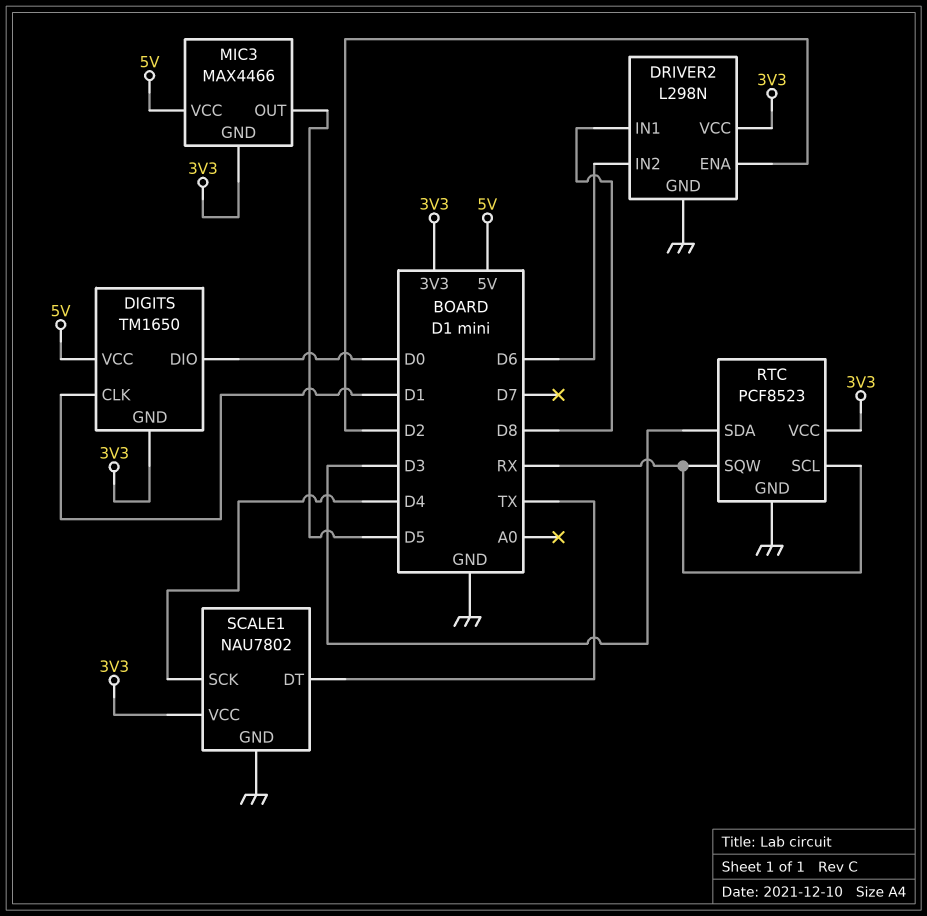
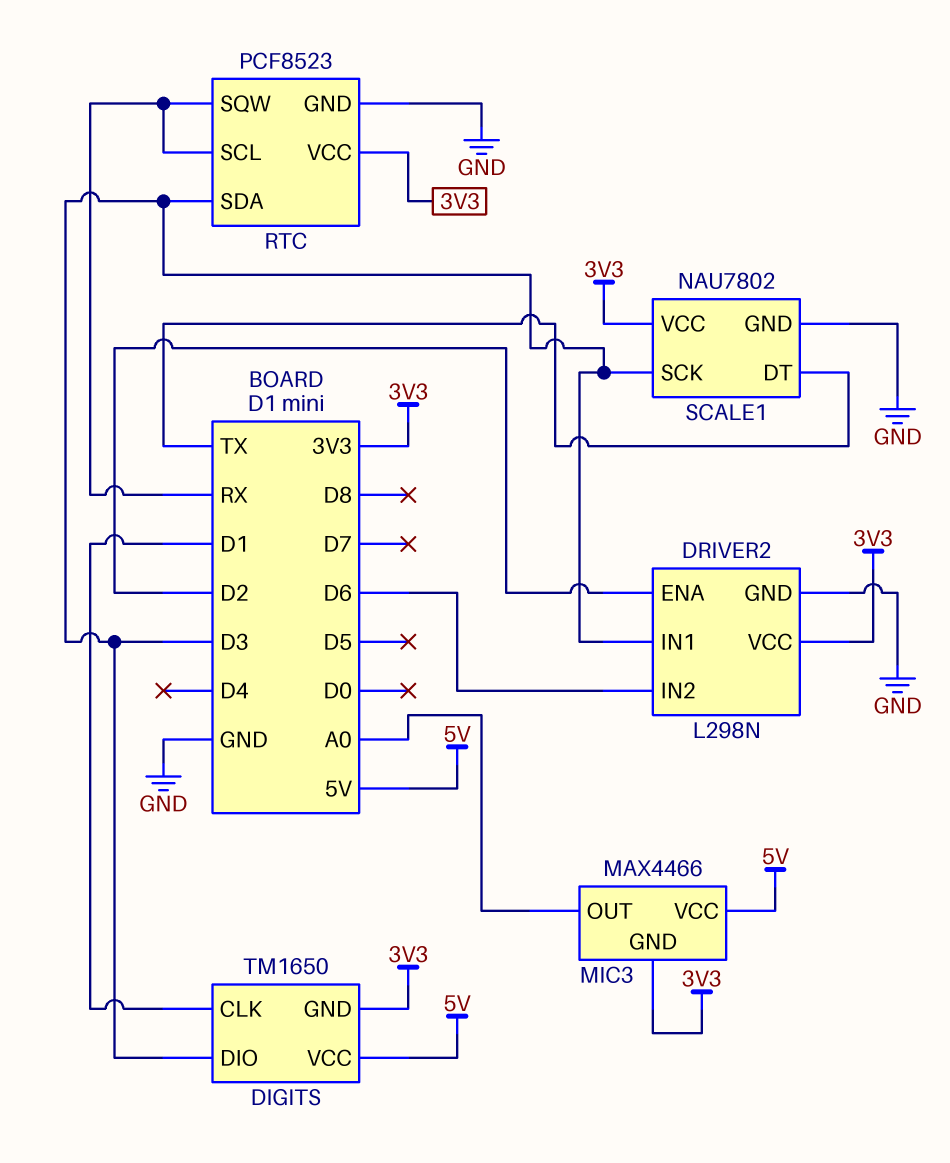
DIGITS pin DIO: D0 -> D3
DRIVER2 pin IN1: D8 -> D3
MIC3 pin OUT: D5 -> A0
SCALE1 pin SCK: D4 -> D3

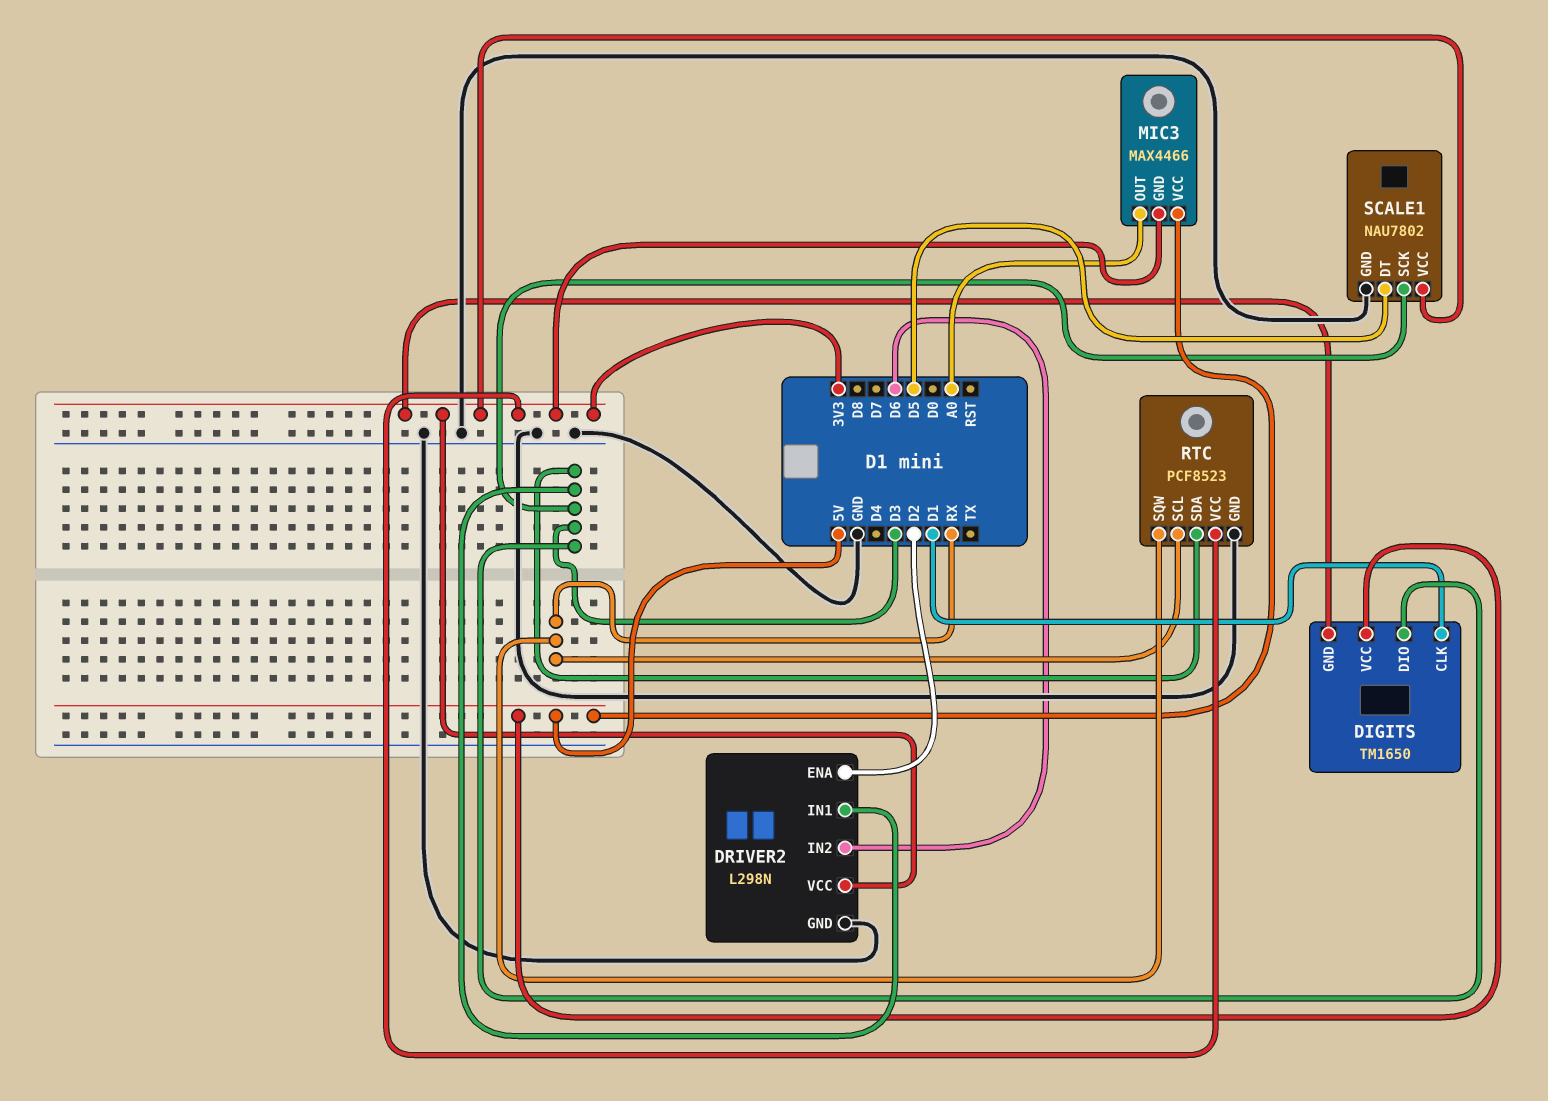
SCALE1 pin DT: TX -> D5

